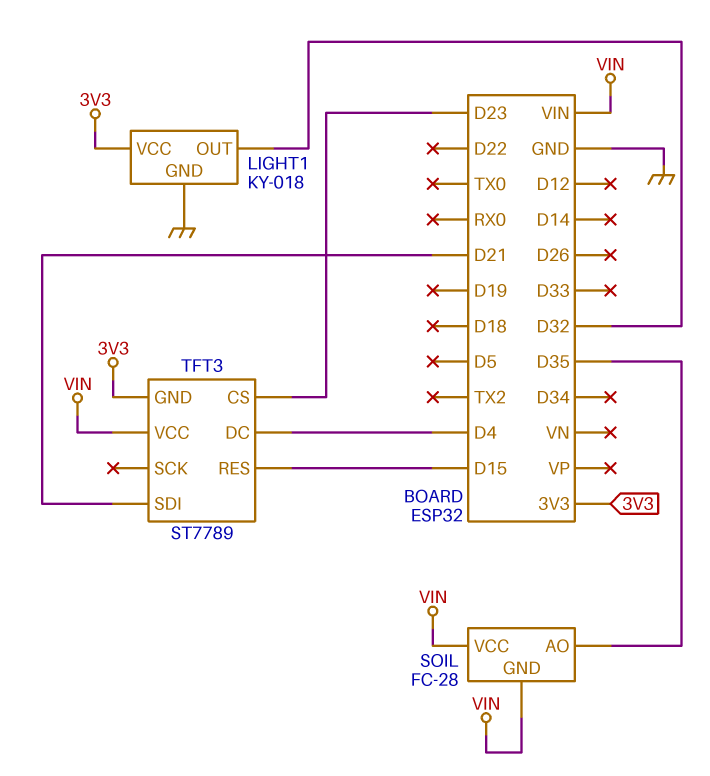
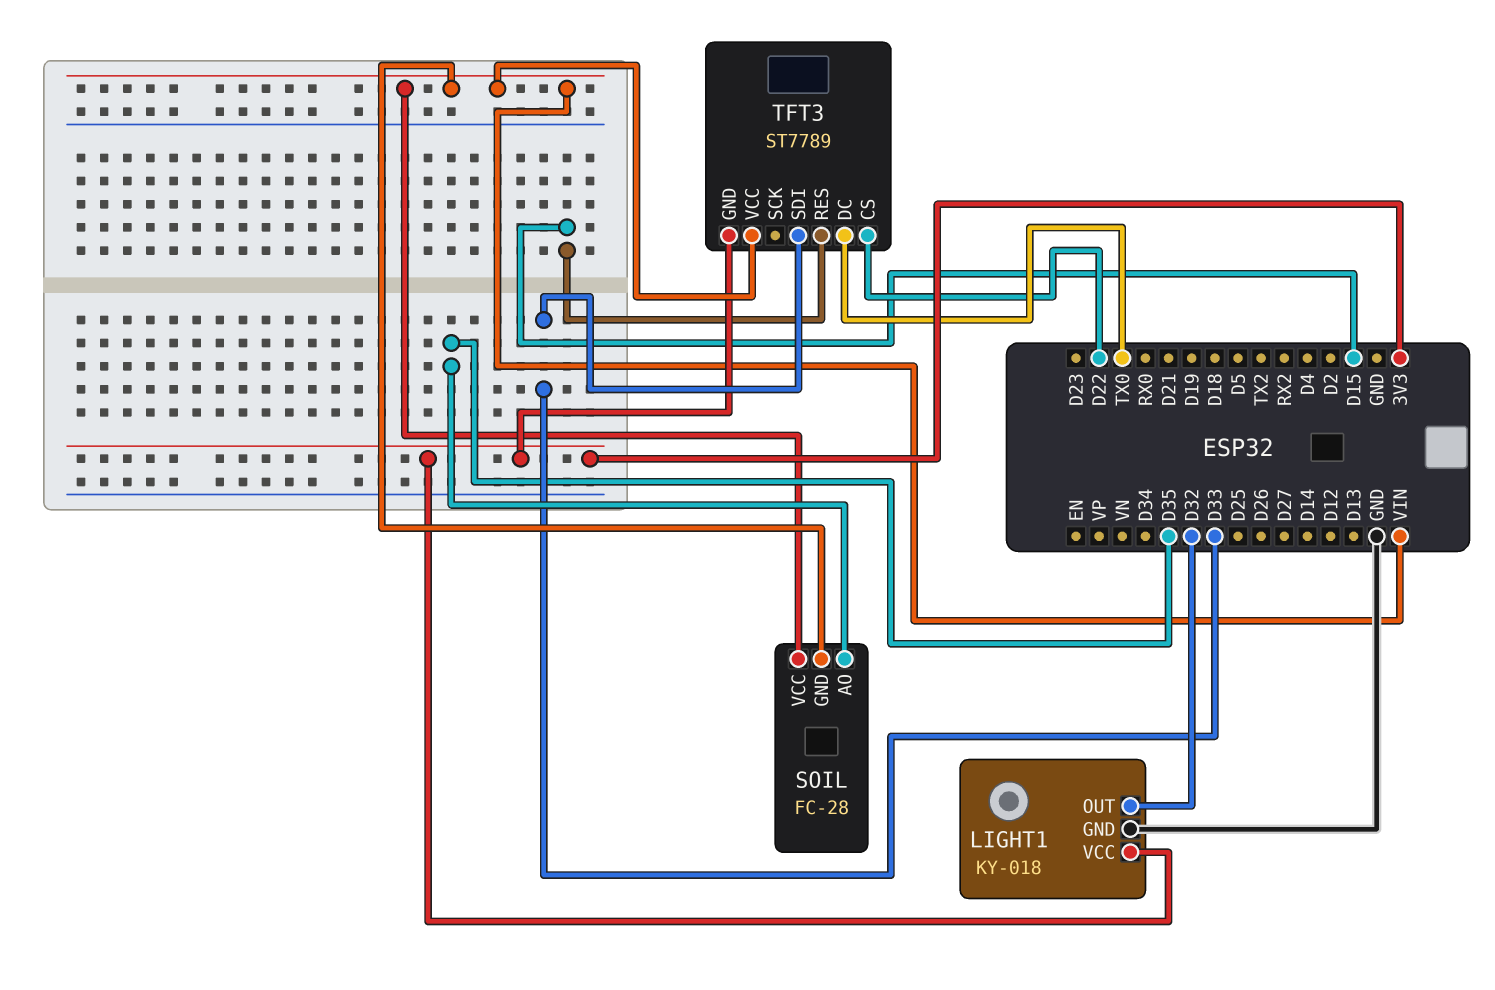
TFT3 pin CS: D23 -> D22
TFT3 pin DC: D4 -> TX0
TFT3 pin SDI: D21 -> D33

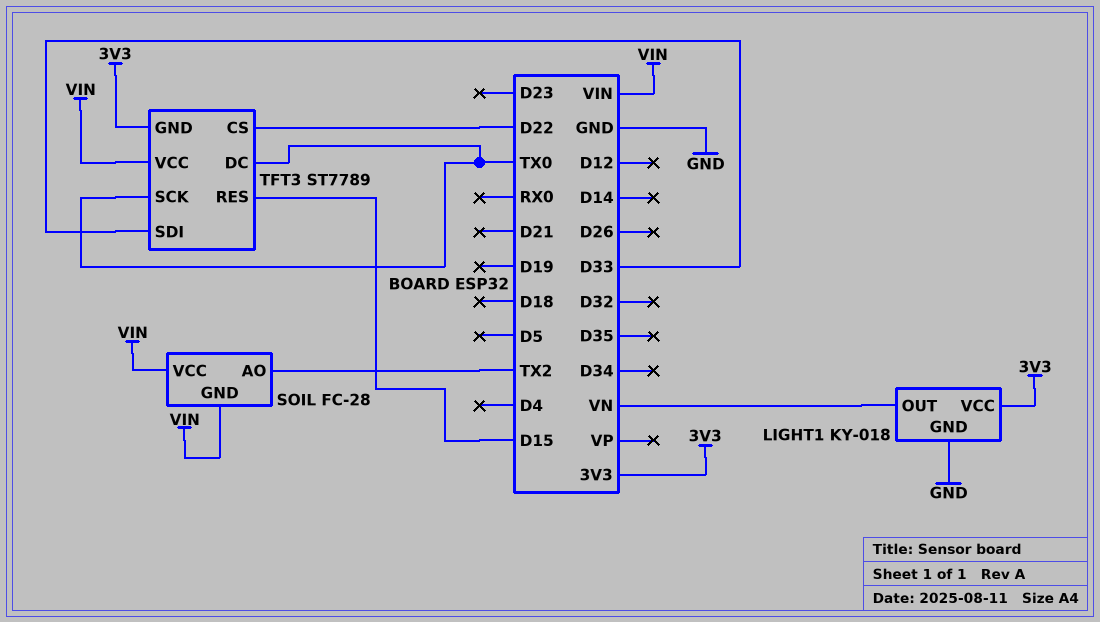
LIGHT1 pin OUT: D32 -> VN
SOIL pin AO: D35 -> TX2
TFT3 pin SCK: none -> TX0

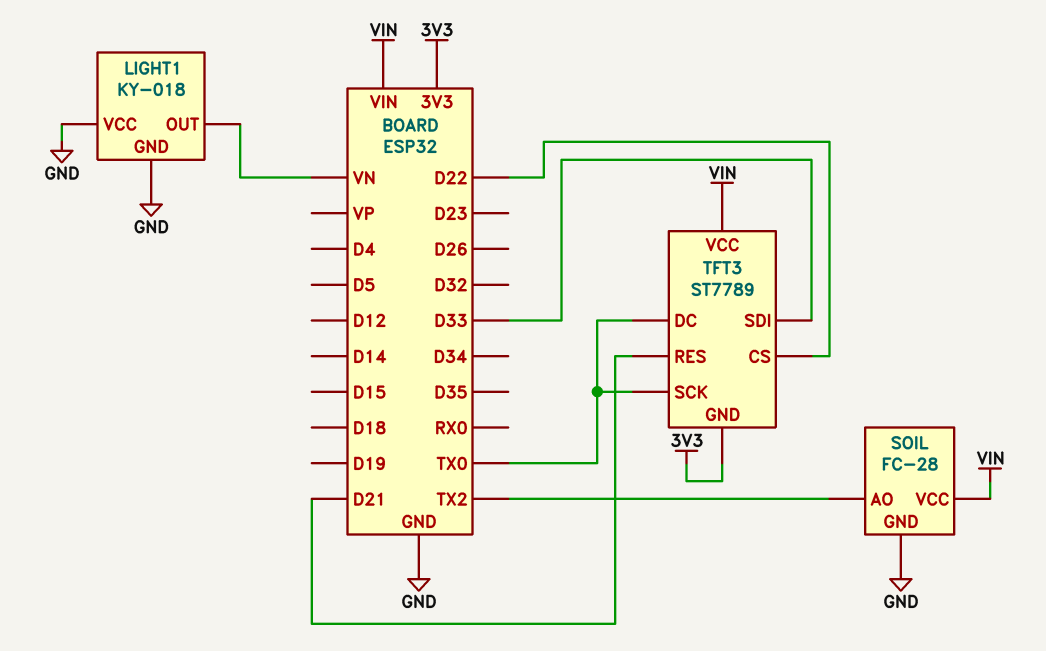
LIGHT1 pin VCC: 3V3 -> GND
SOIL pin GND: VIN -> GND
TFT3 pin RES: D15 -> D21

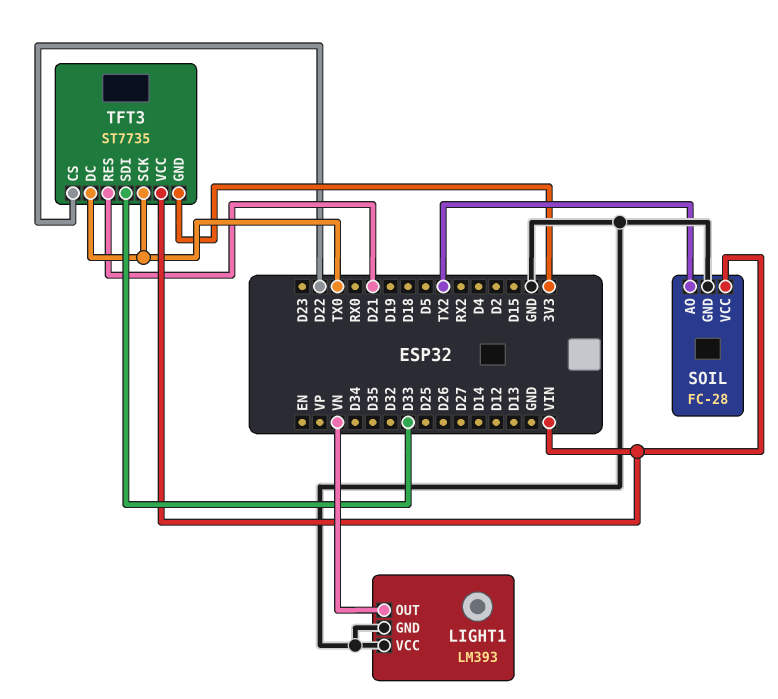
LIGHT1: KY-018 -> LM393
TFT3: ST7789 -> ST7735

